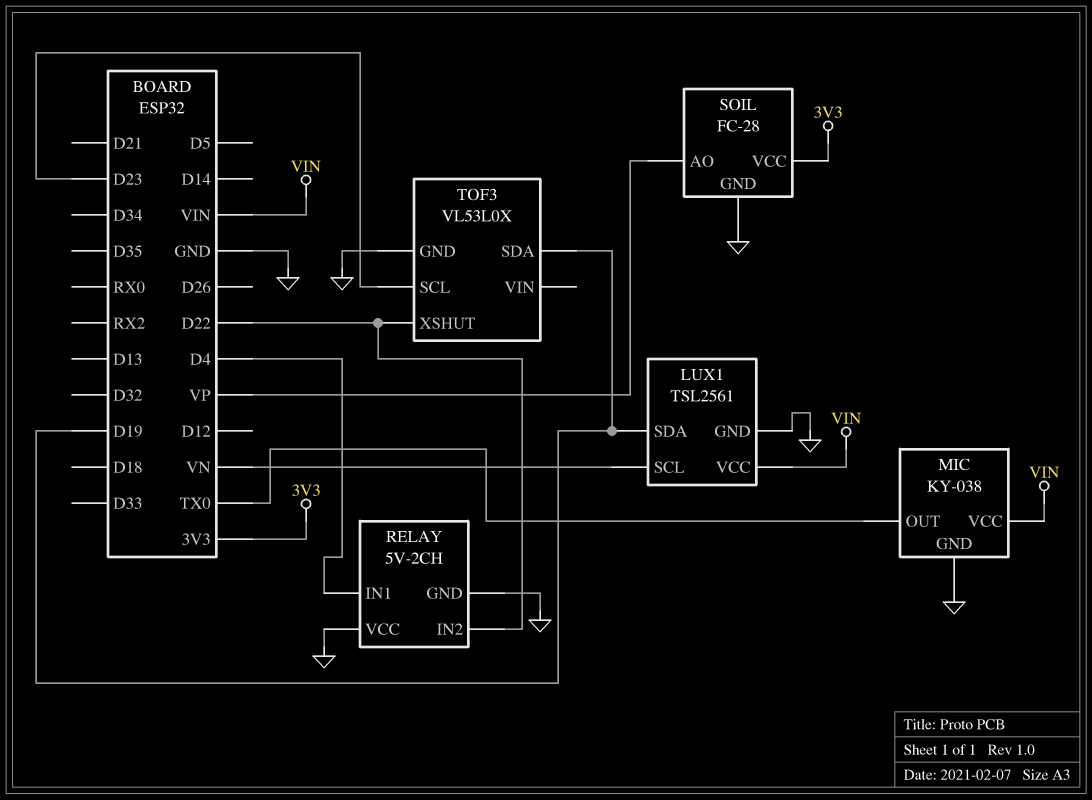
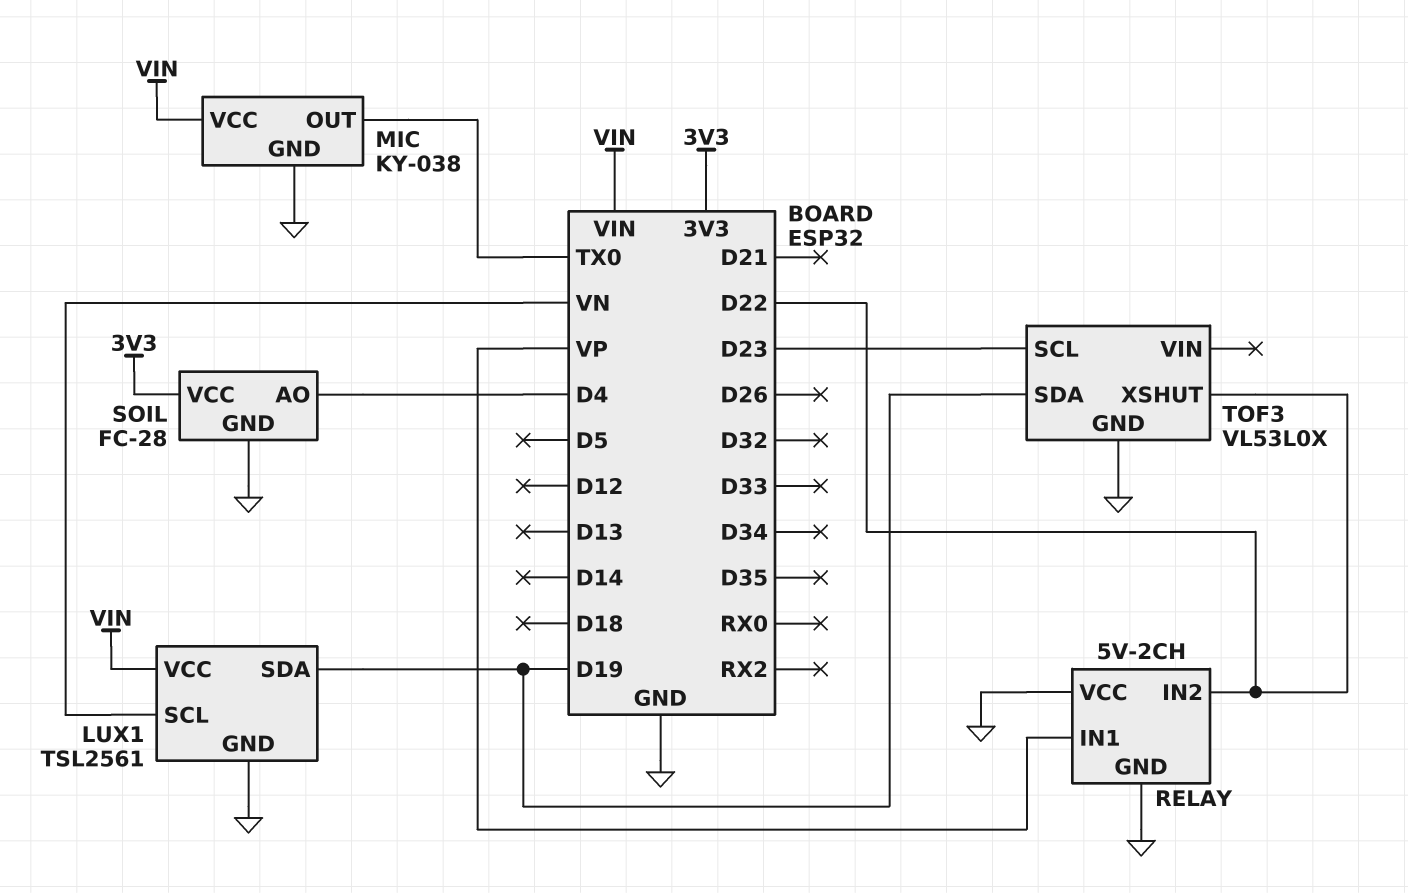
RELAY pin IN1: D4 -> VP
SOIL pin AO: VP -> D4

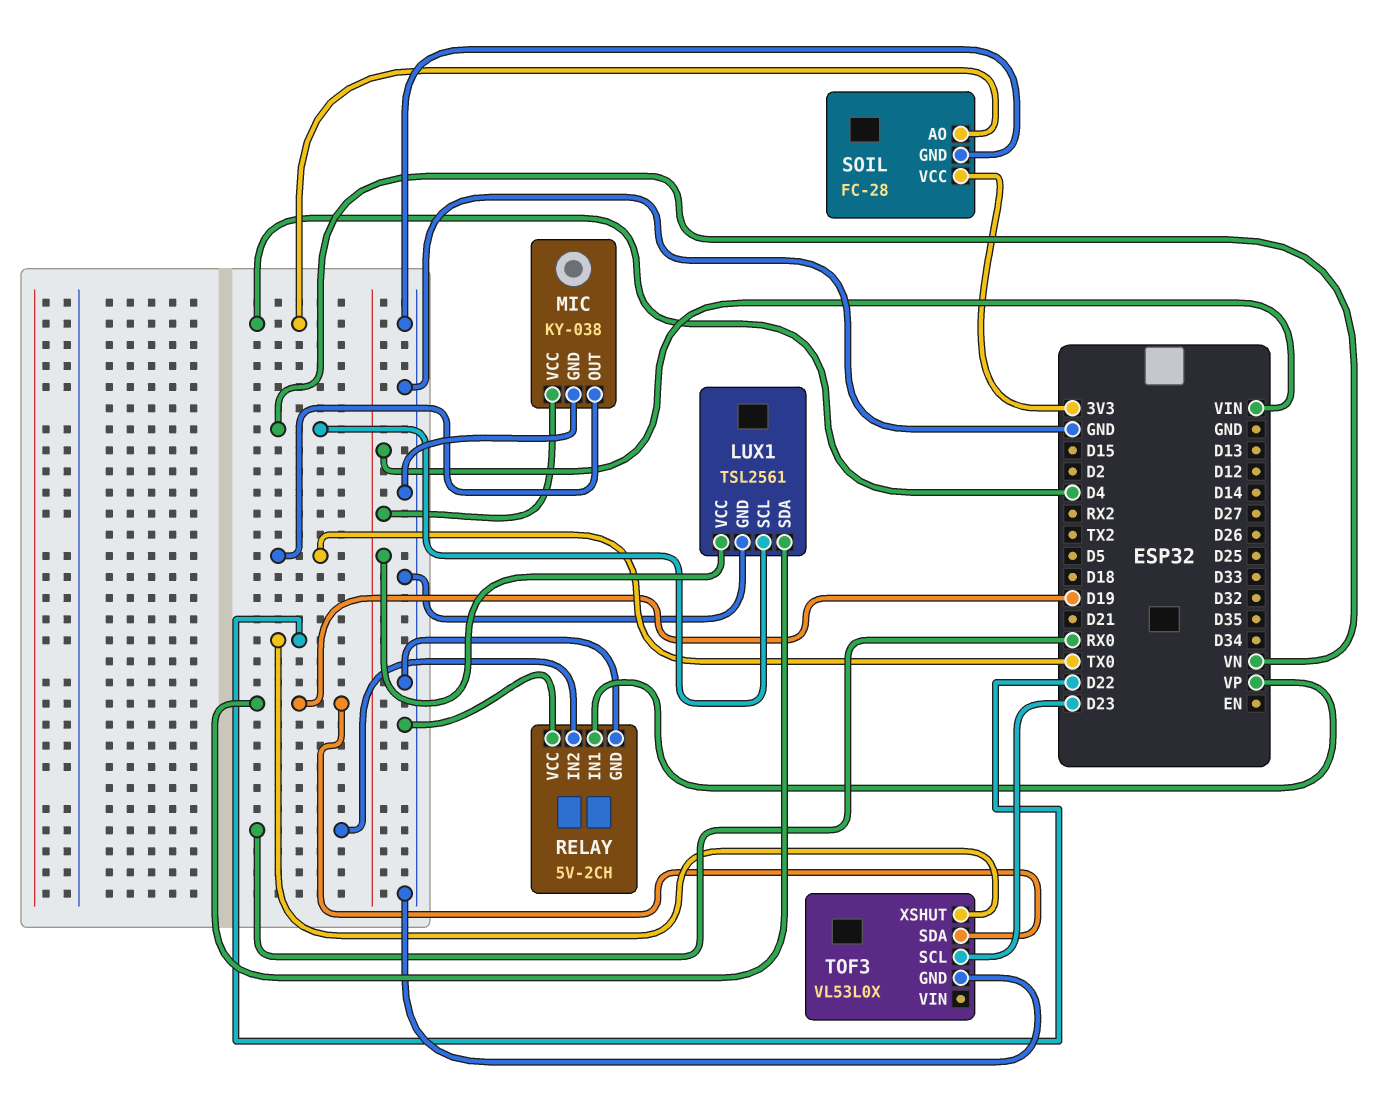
RELAY pin IN2: D22 -> RX0

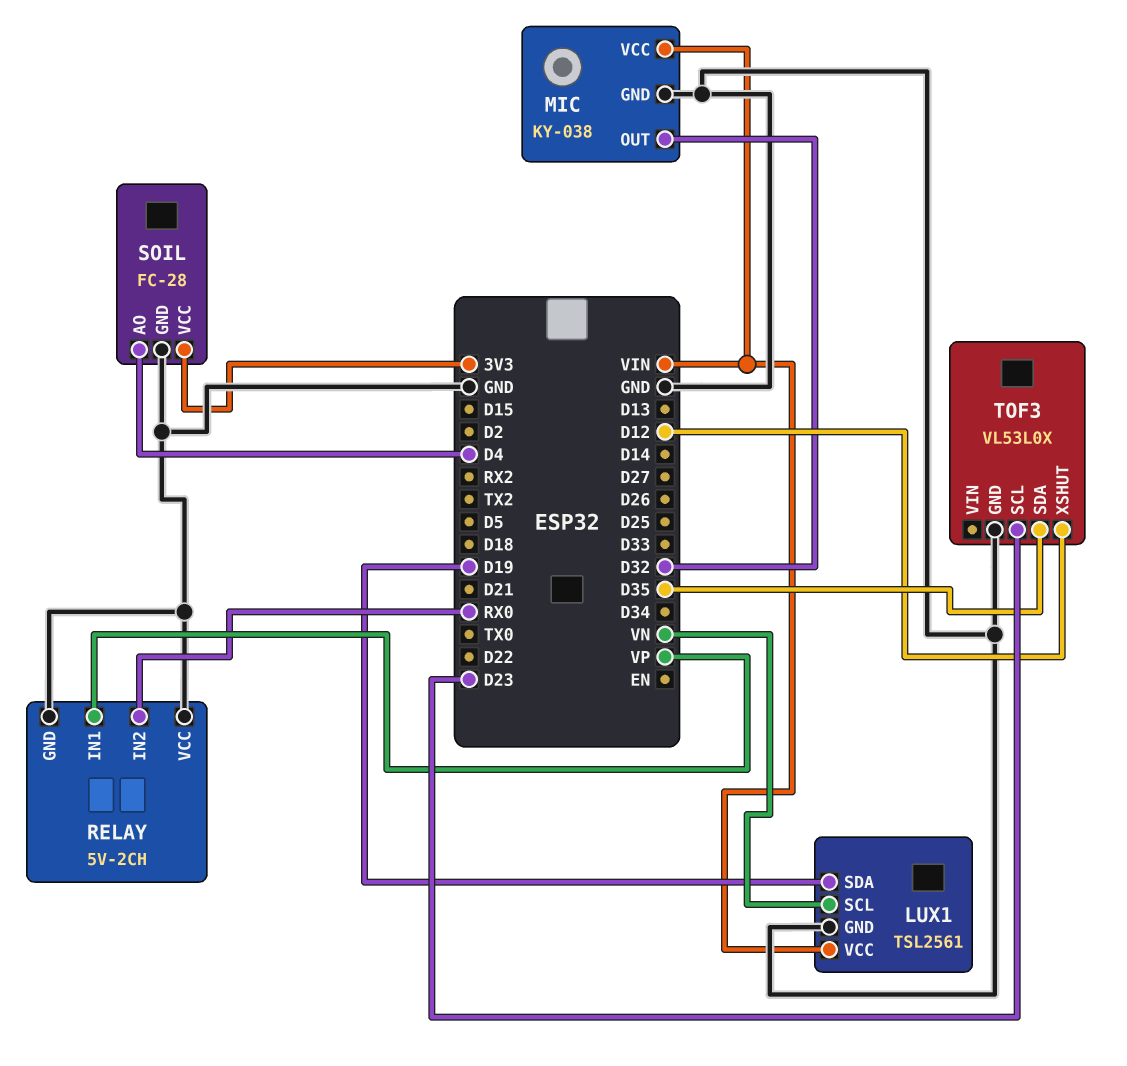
MIC pin OUT: TX0 -> D32
TOF3 pin SDA: D19 -> D35
TOF3 pin XSHUT: D22 -> D12

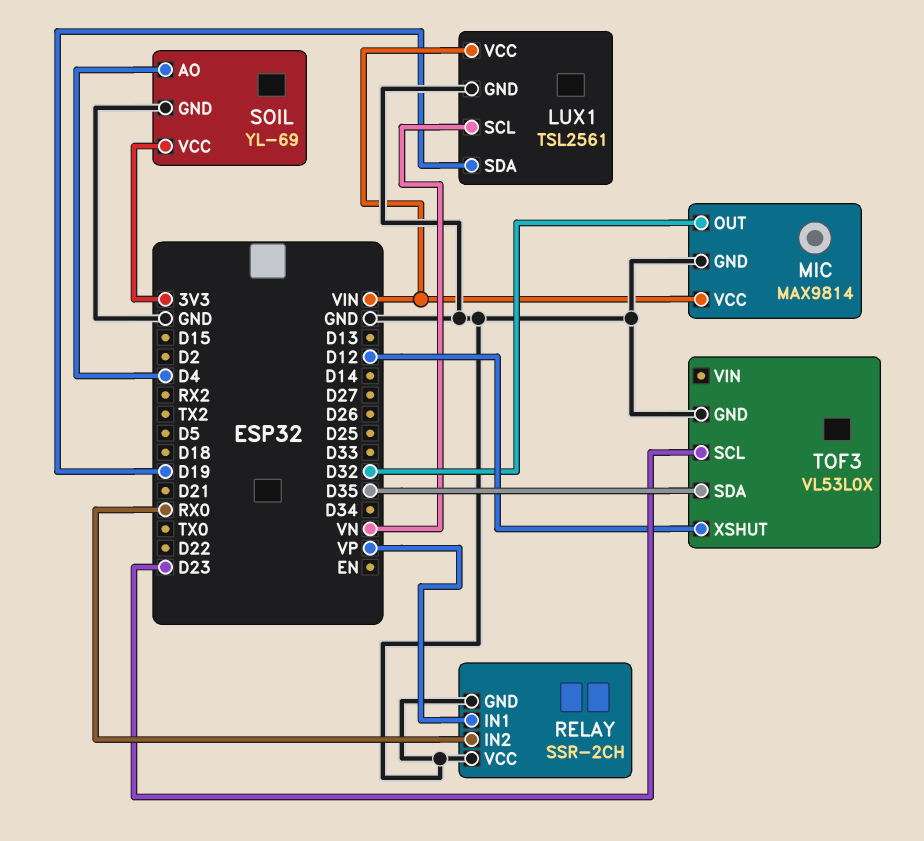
MIC: KY-038 -> MAX9814
RELAY: 5V-2CH -> SSR-2CH
SOIL: FC-28 -> YL-69

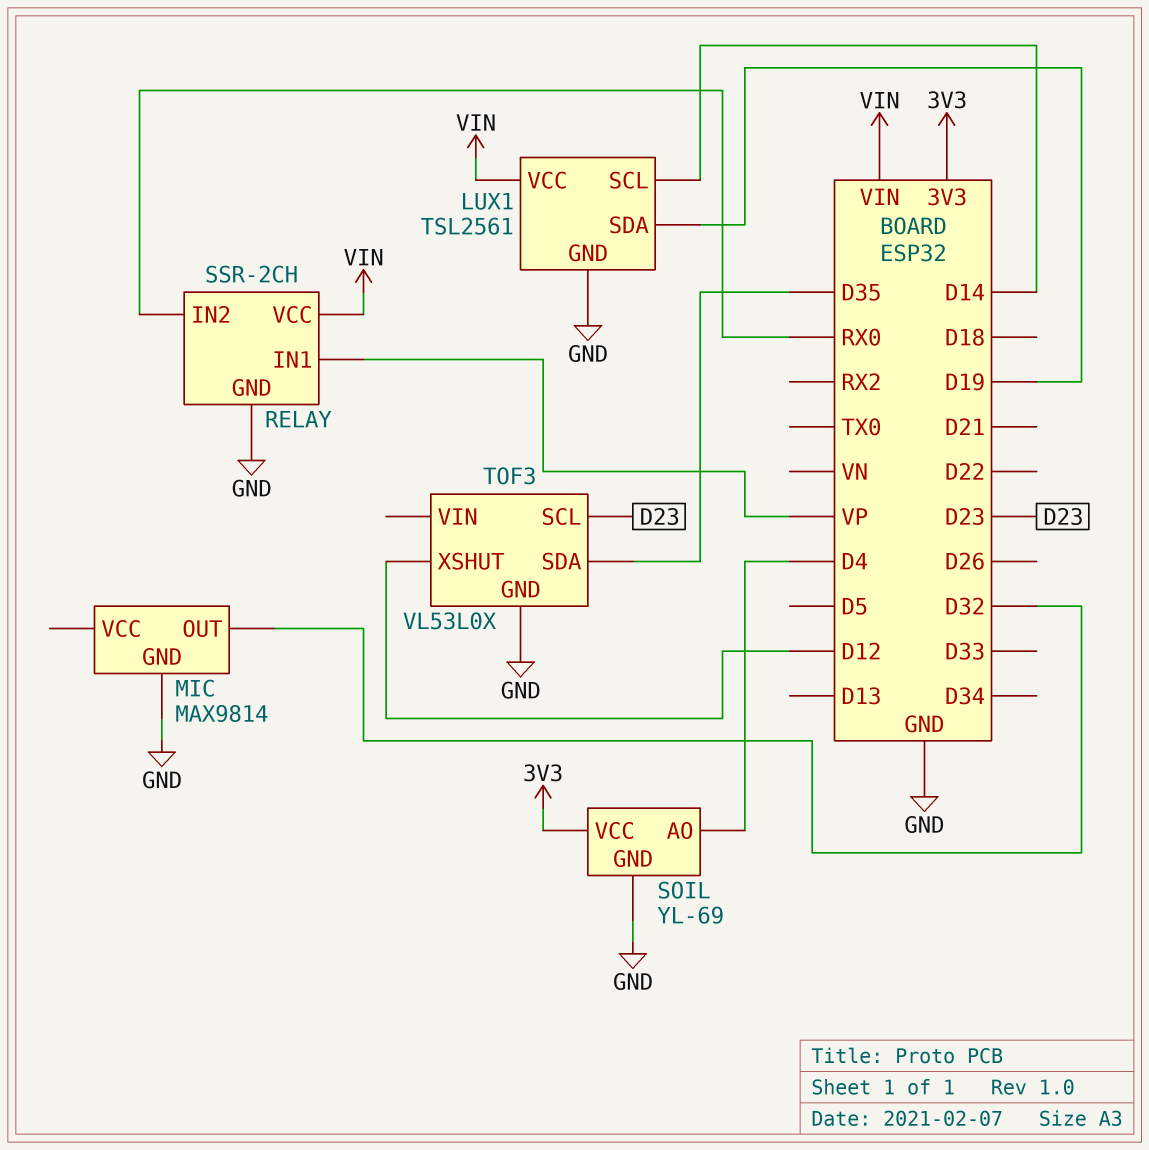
LUX1 pin SCL: VN -> D14
MIC pin VCC: VIN -> none
RELAY pin VCC: GND -> VIN

